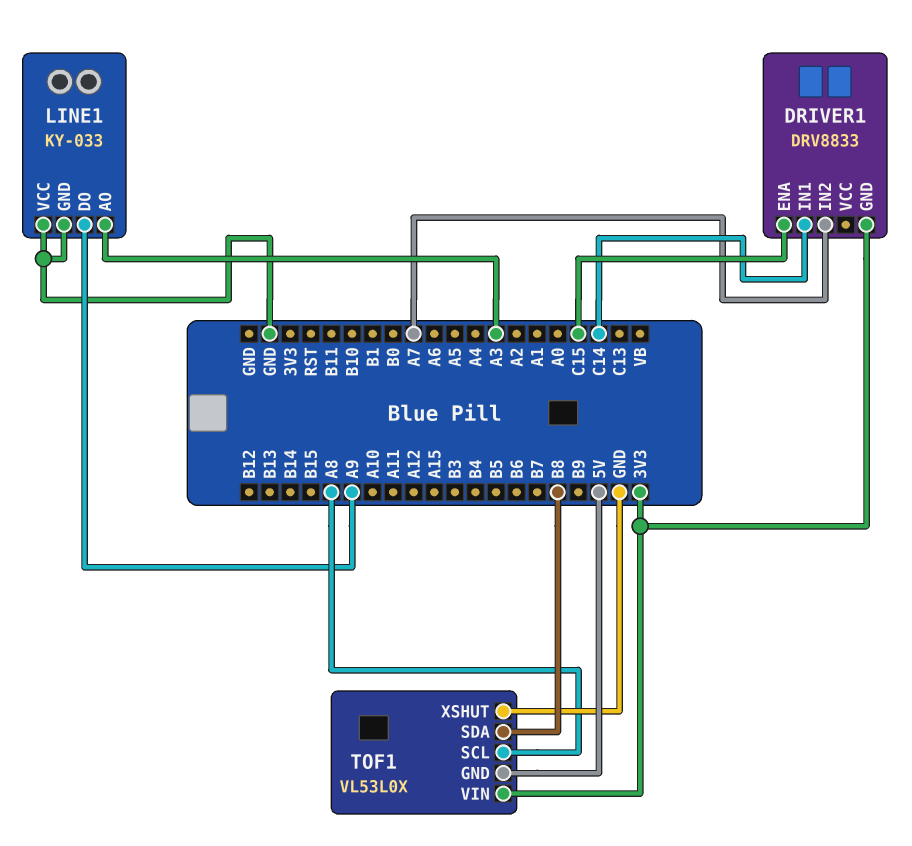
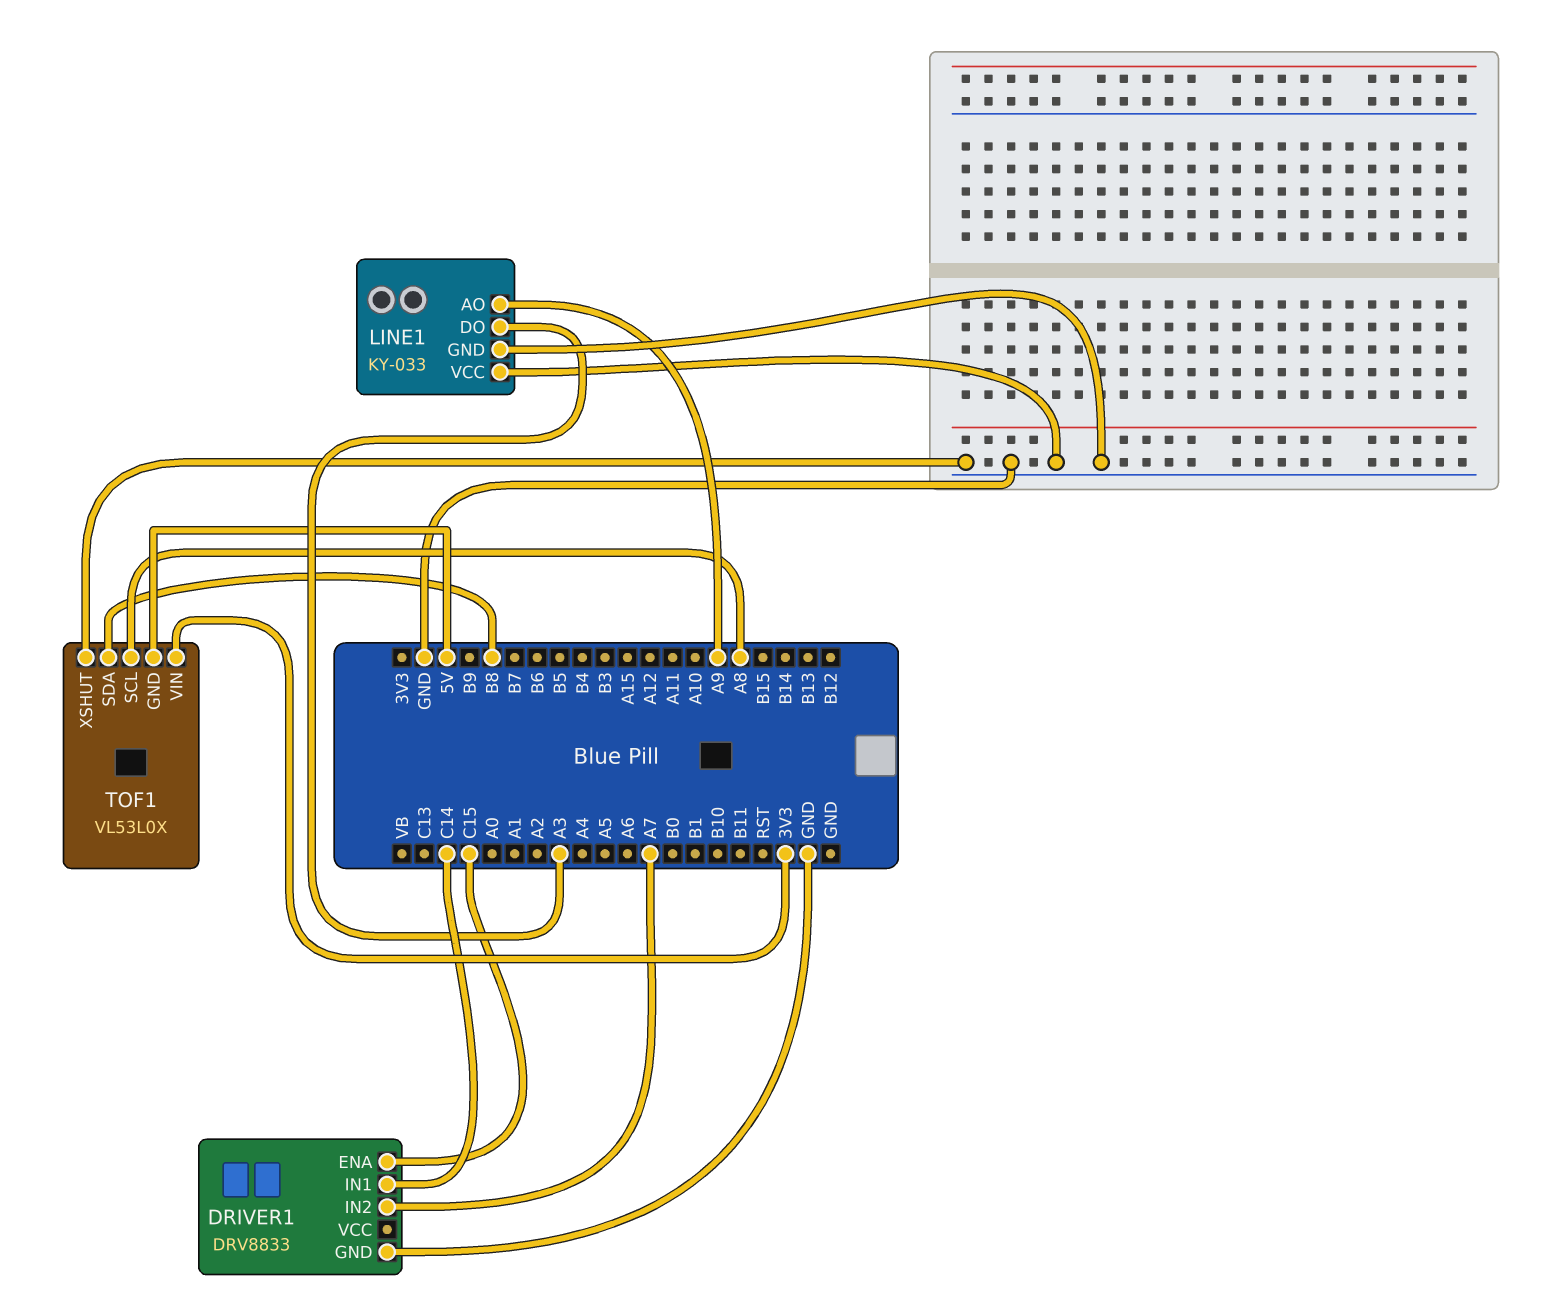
DRIVER1 pin GND: 3V3 -> GND
LINE1 pin AO: A3 -> A9
LINE1 pin DO: A9 -> A3

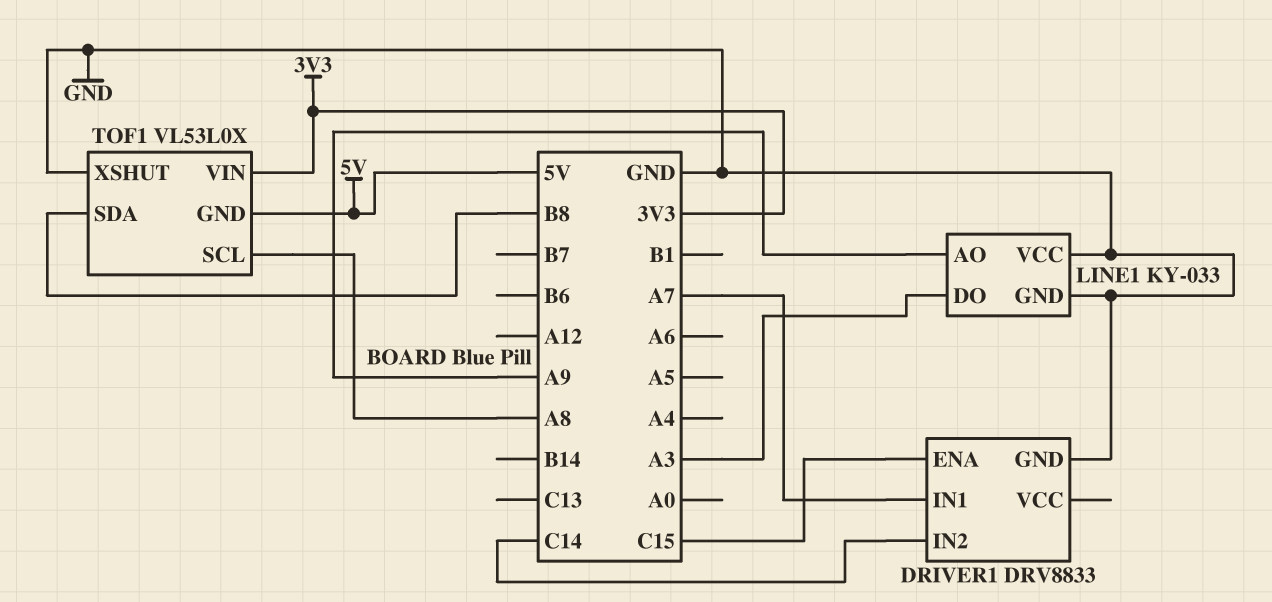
DRIVER1 pin IN1: C14 -> A7
DRIVER1 pin IN2: A7 -> C14

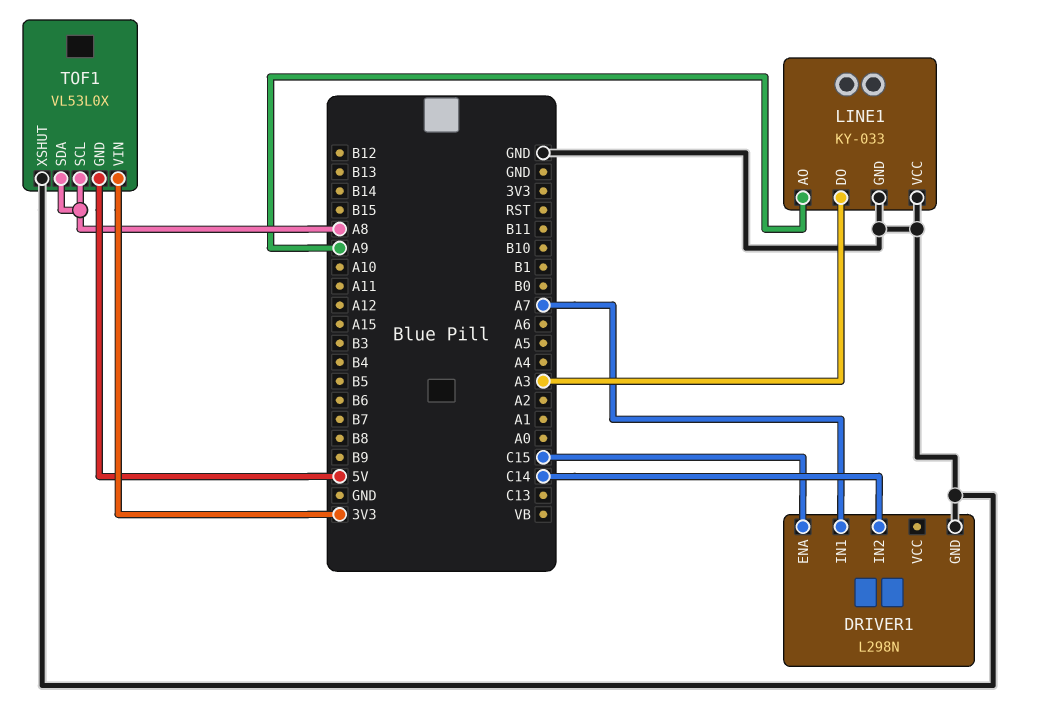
DRIVER1: DRV8833 -> L298N
TOF1 pin SDA: B8 -> A8

